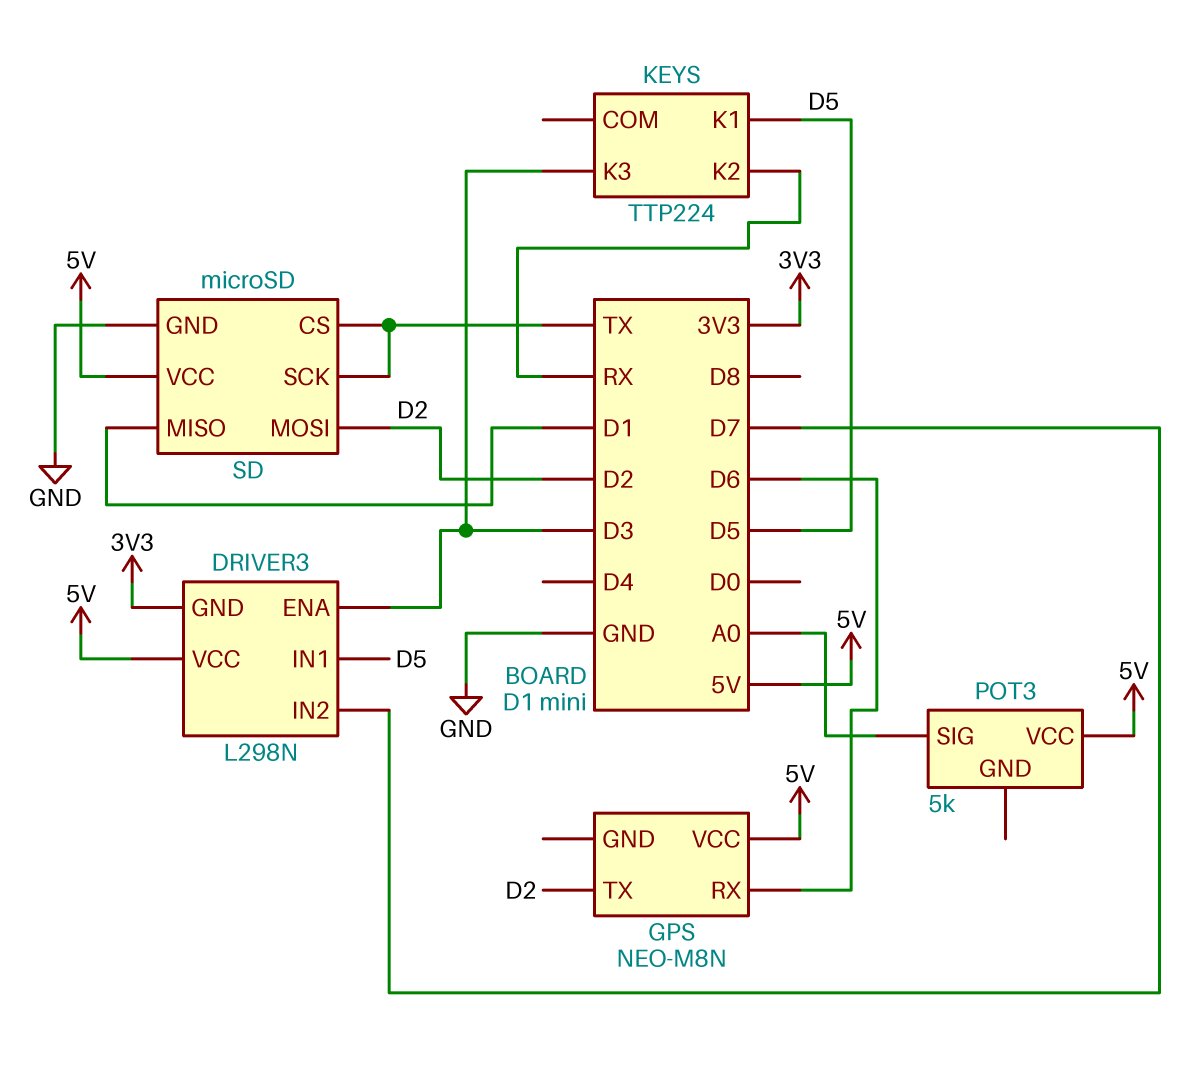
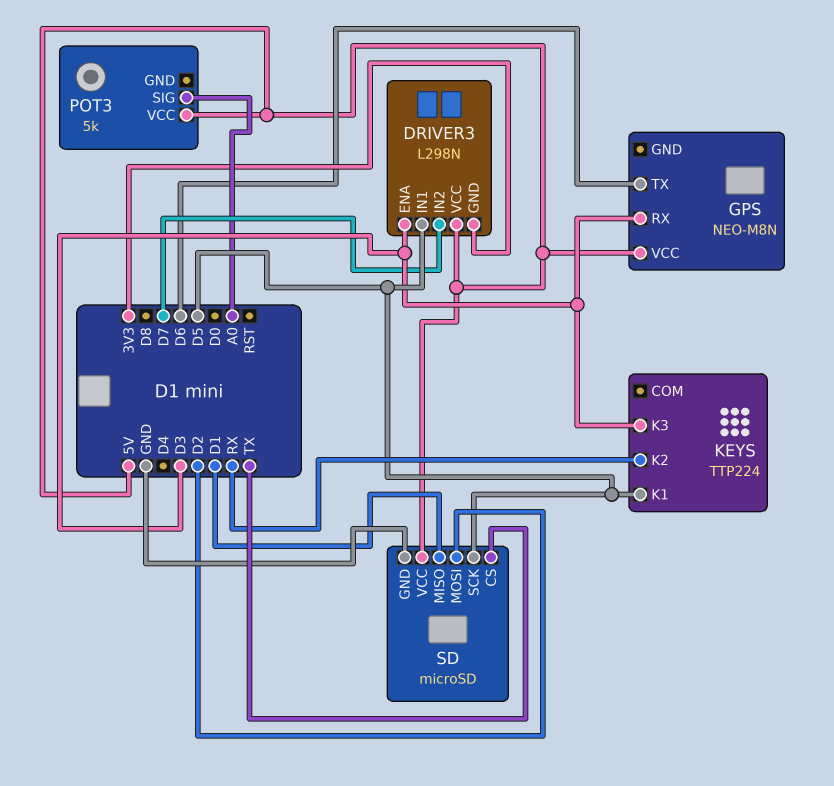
GPS pin RX: D6 -> D3
GPS pin TX: D2 -> D6
SD pin SCK: TX -> D5

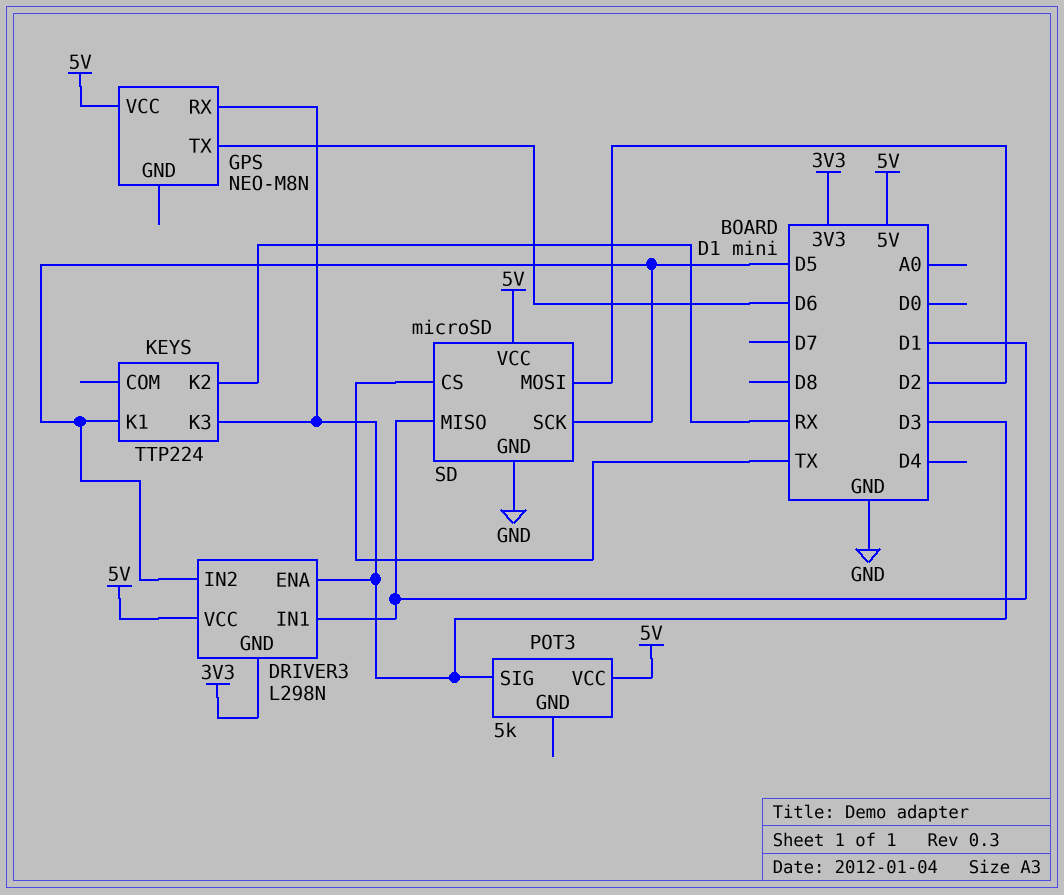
DRIVER3 pin IN1: D5 -> D1
DRIVER3 pin IN2: D7 -> D5
POT3 pin SIG: A0 -> D3

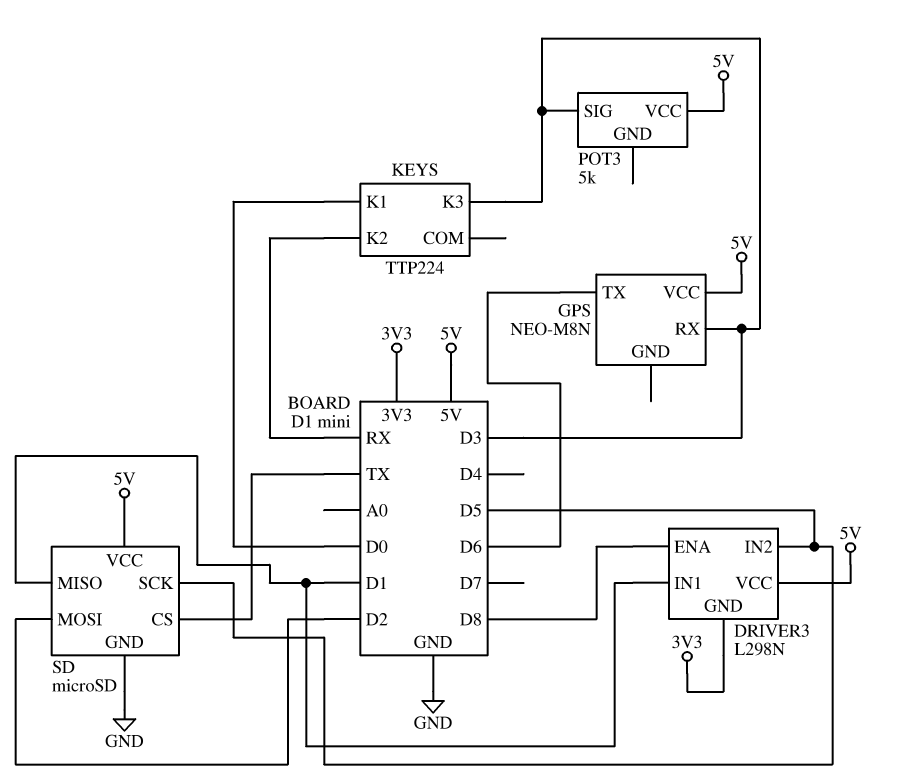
DRIVER3 pin ENA: D3 -> D8
KEYS pin K1: D5 -> D0

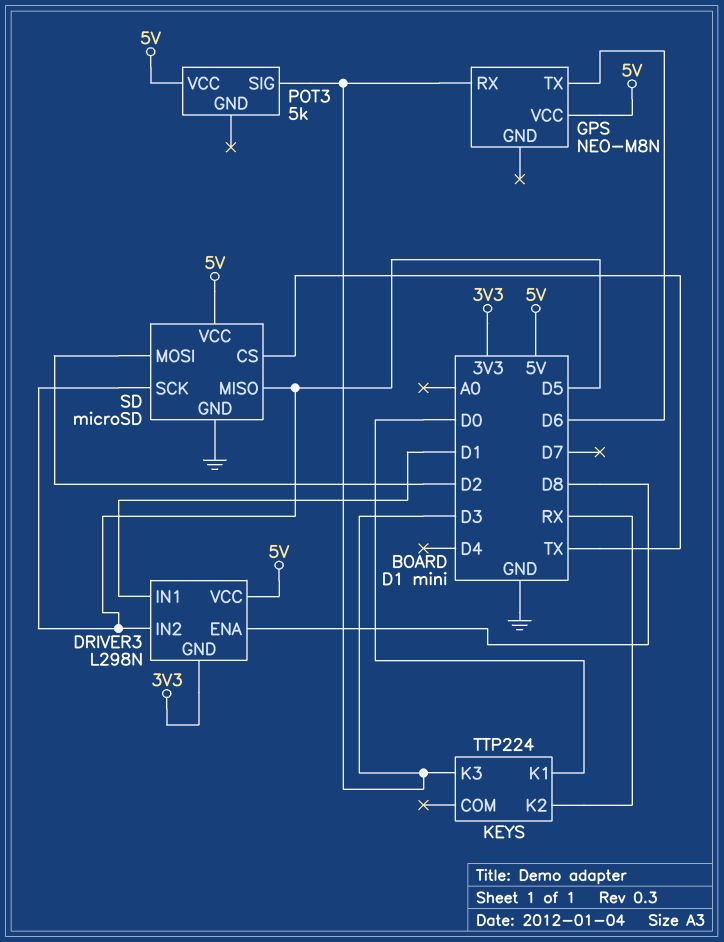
SD pin MISO: D1 -> D5

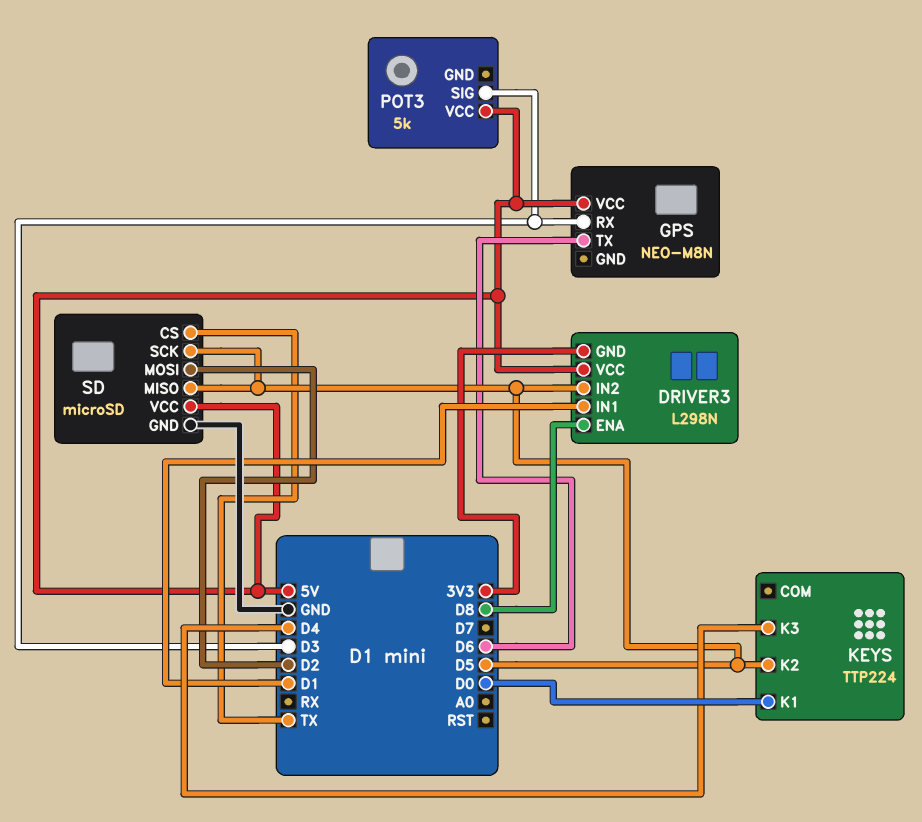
KEYS pin K2: RX -> D5
KEYS pin K3: D3 -> D4

